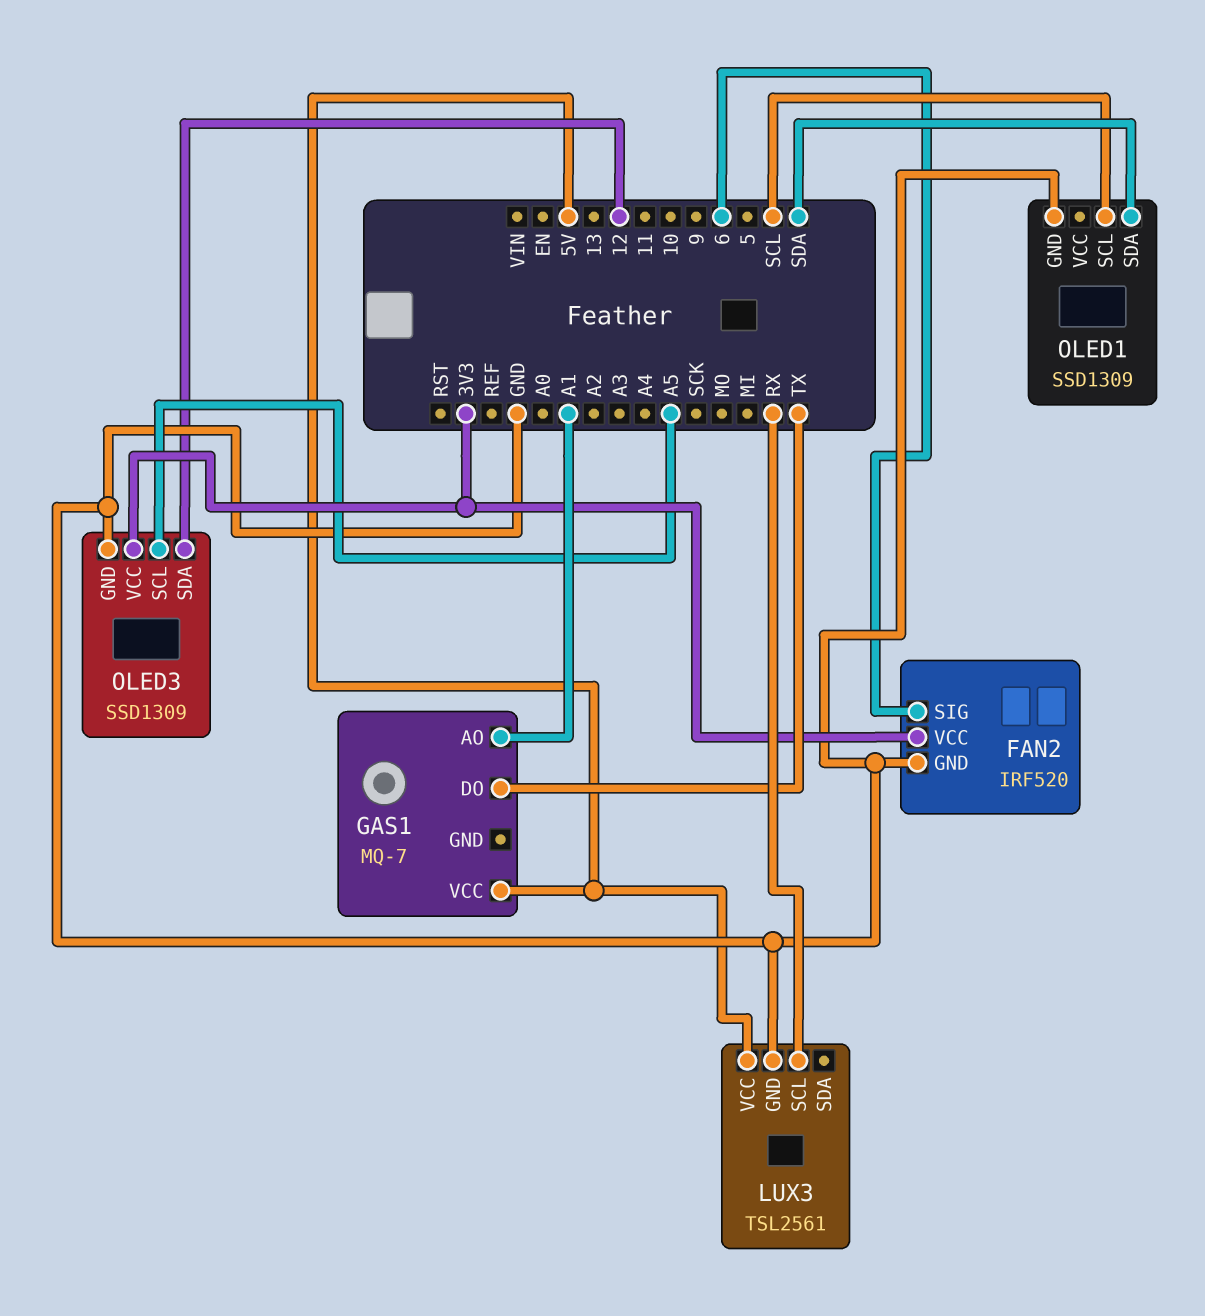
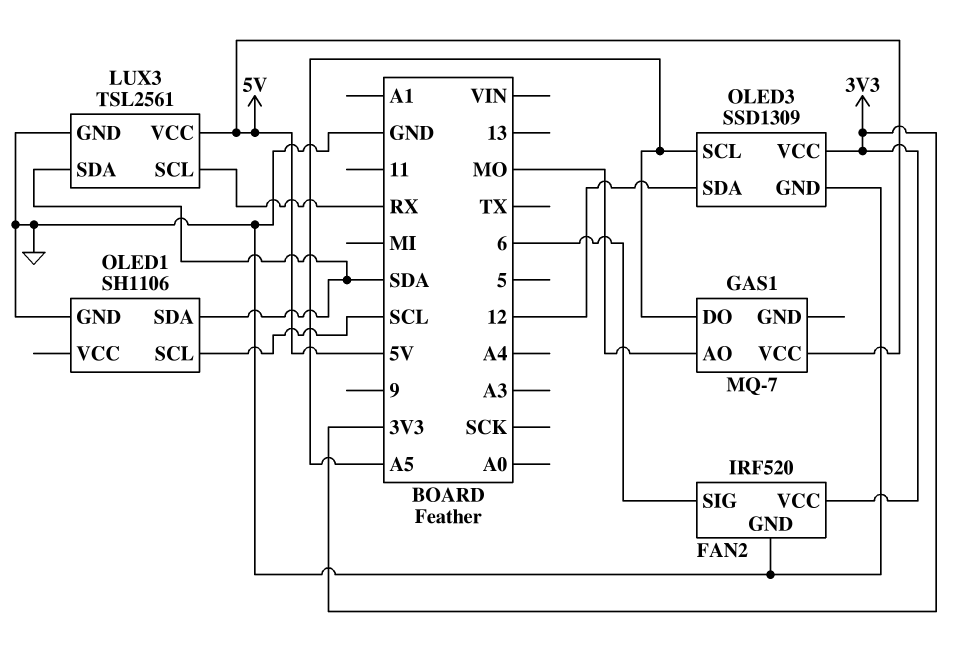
GAS1 pin AO: A1 -> MO
GAS1 pin DO: TX -> A5
LUX3 pin SDA: none -> SDA
OLED1: SSD1309 -> SH1106

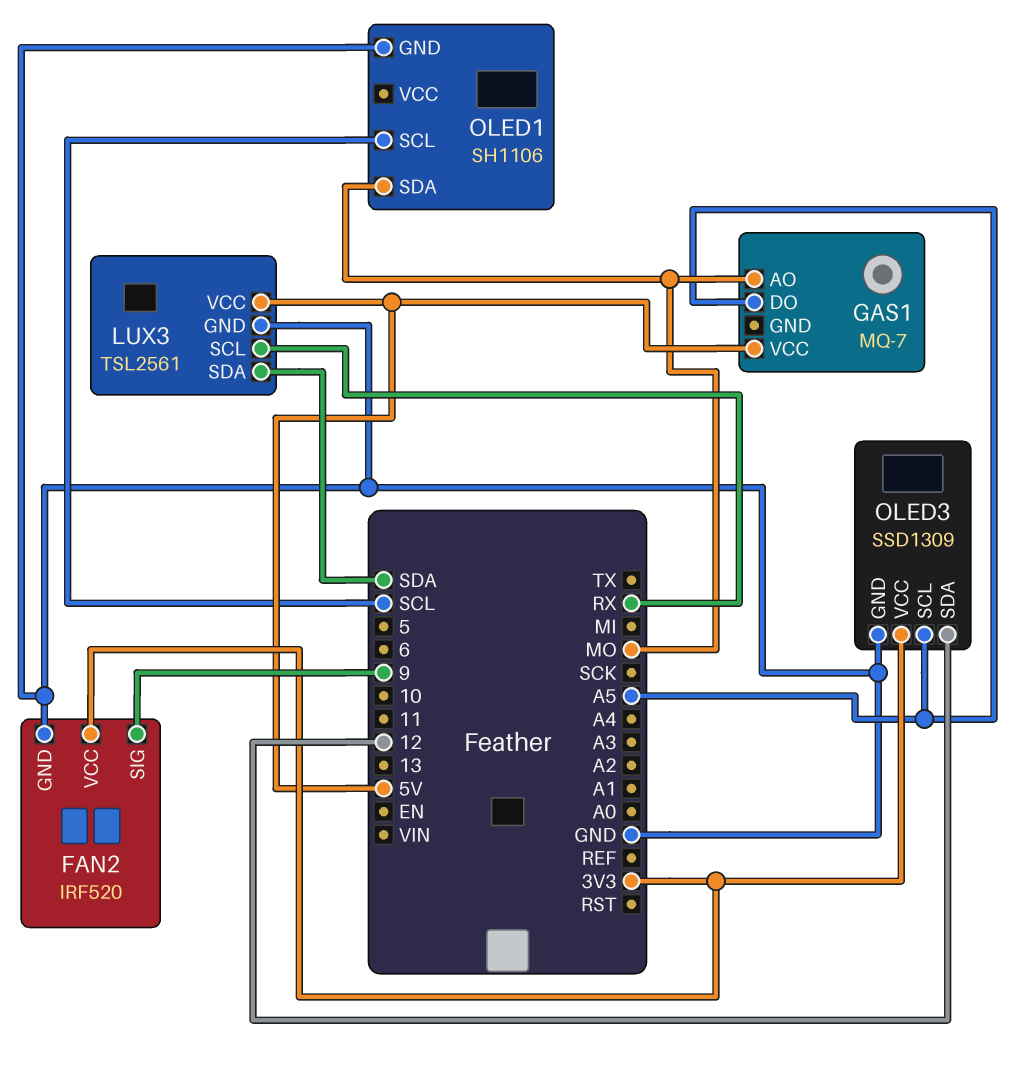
FAN2 pin SIG: 6 -> 9
OLED1 pin SDA: SDA -> MO

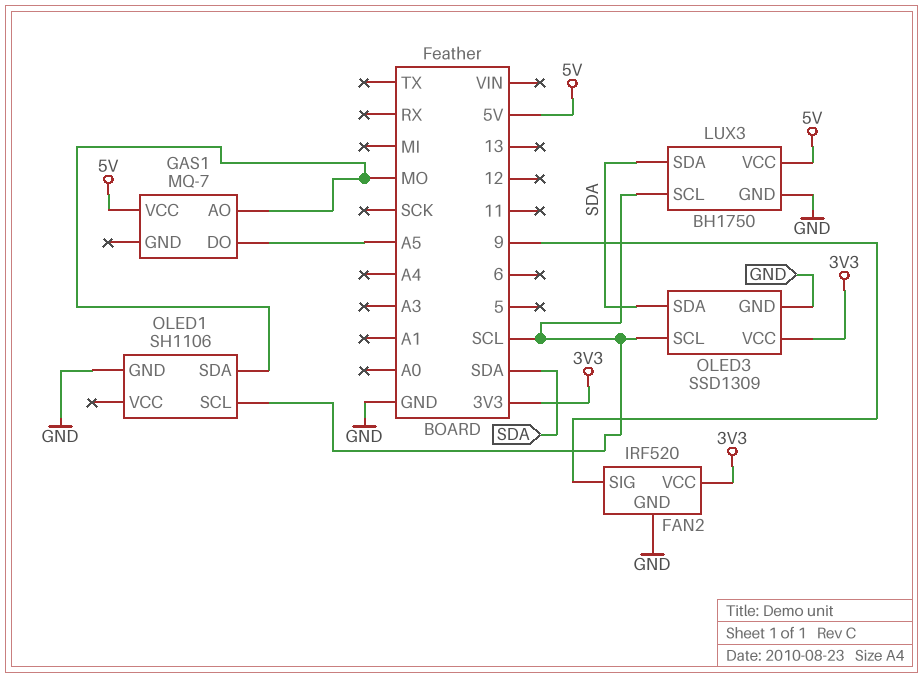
LUX3: TSL2561 -> BH1750
LUX3 pin SCL: RX -> SCL
OLED3 pin SCL: A5 -> SCL
OLED3 pin SDA: 12 -> SDA

